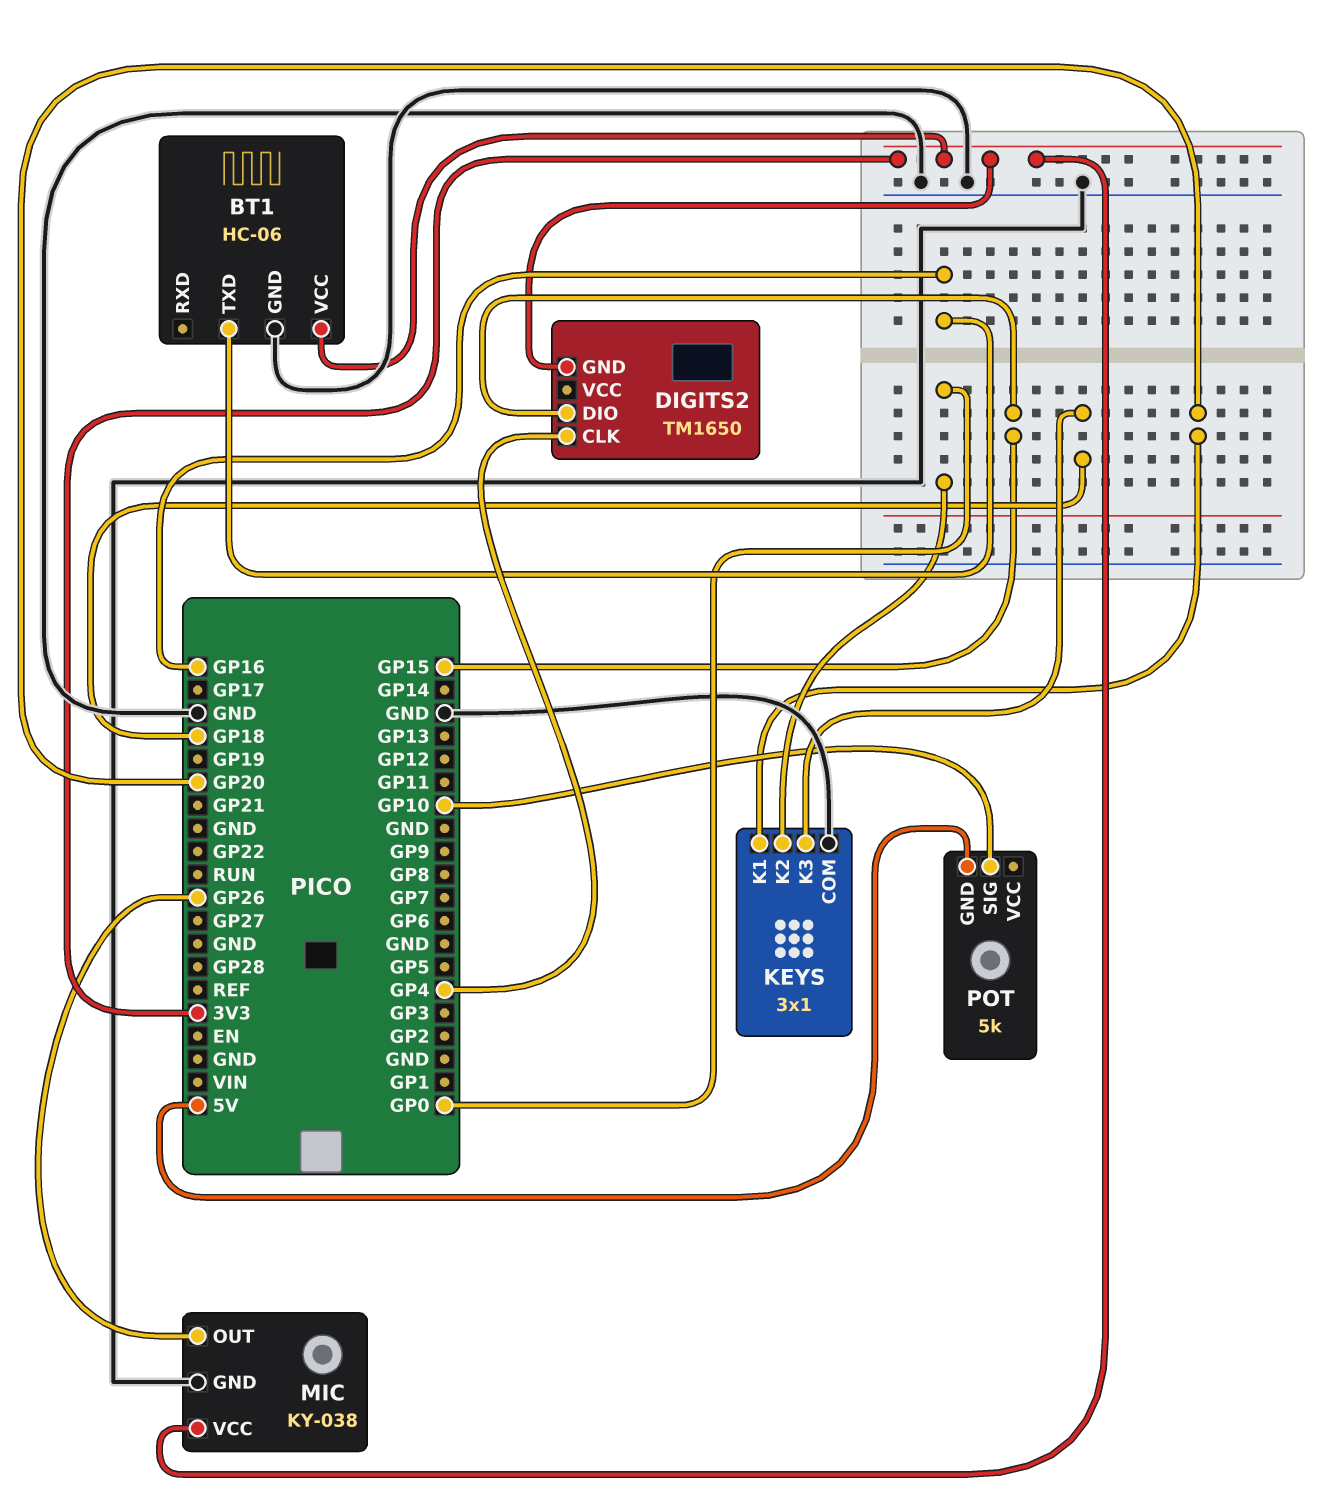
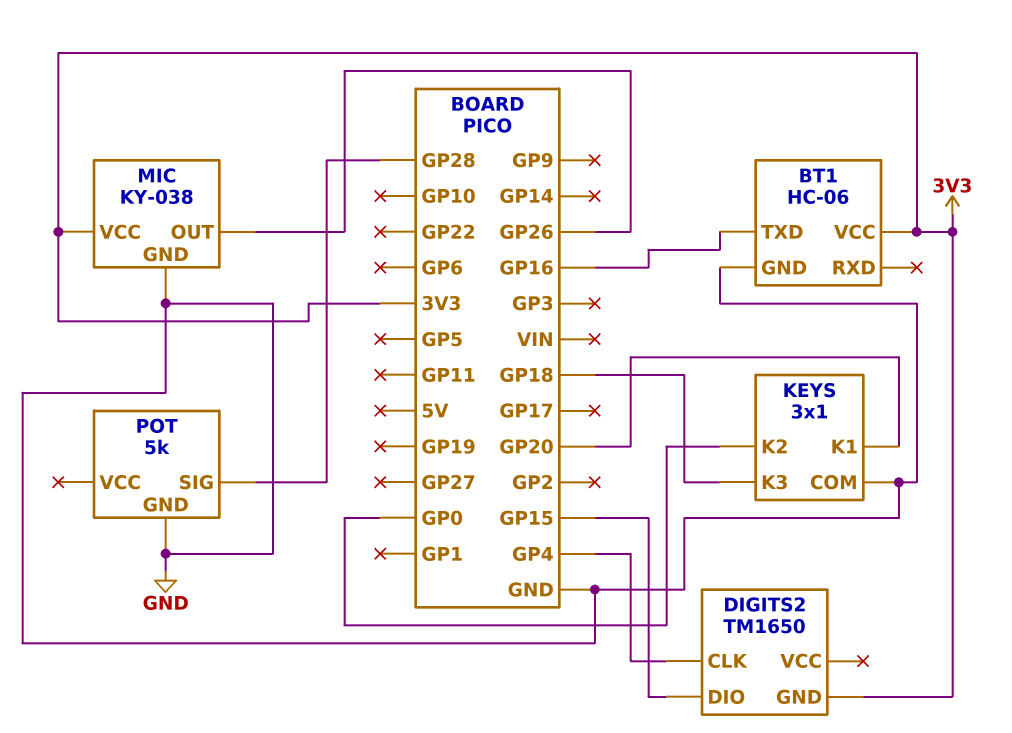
POT pin GND: 5V -> GND
POT pin SIG: GP10 -> GP28

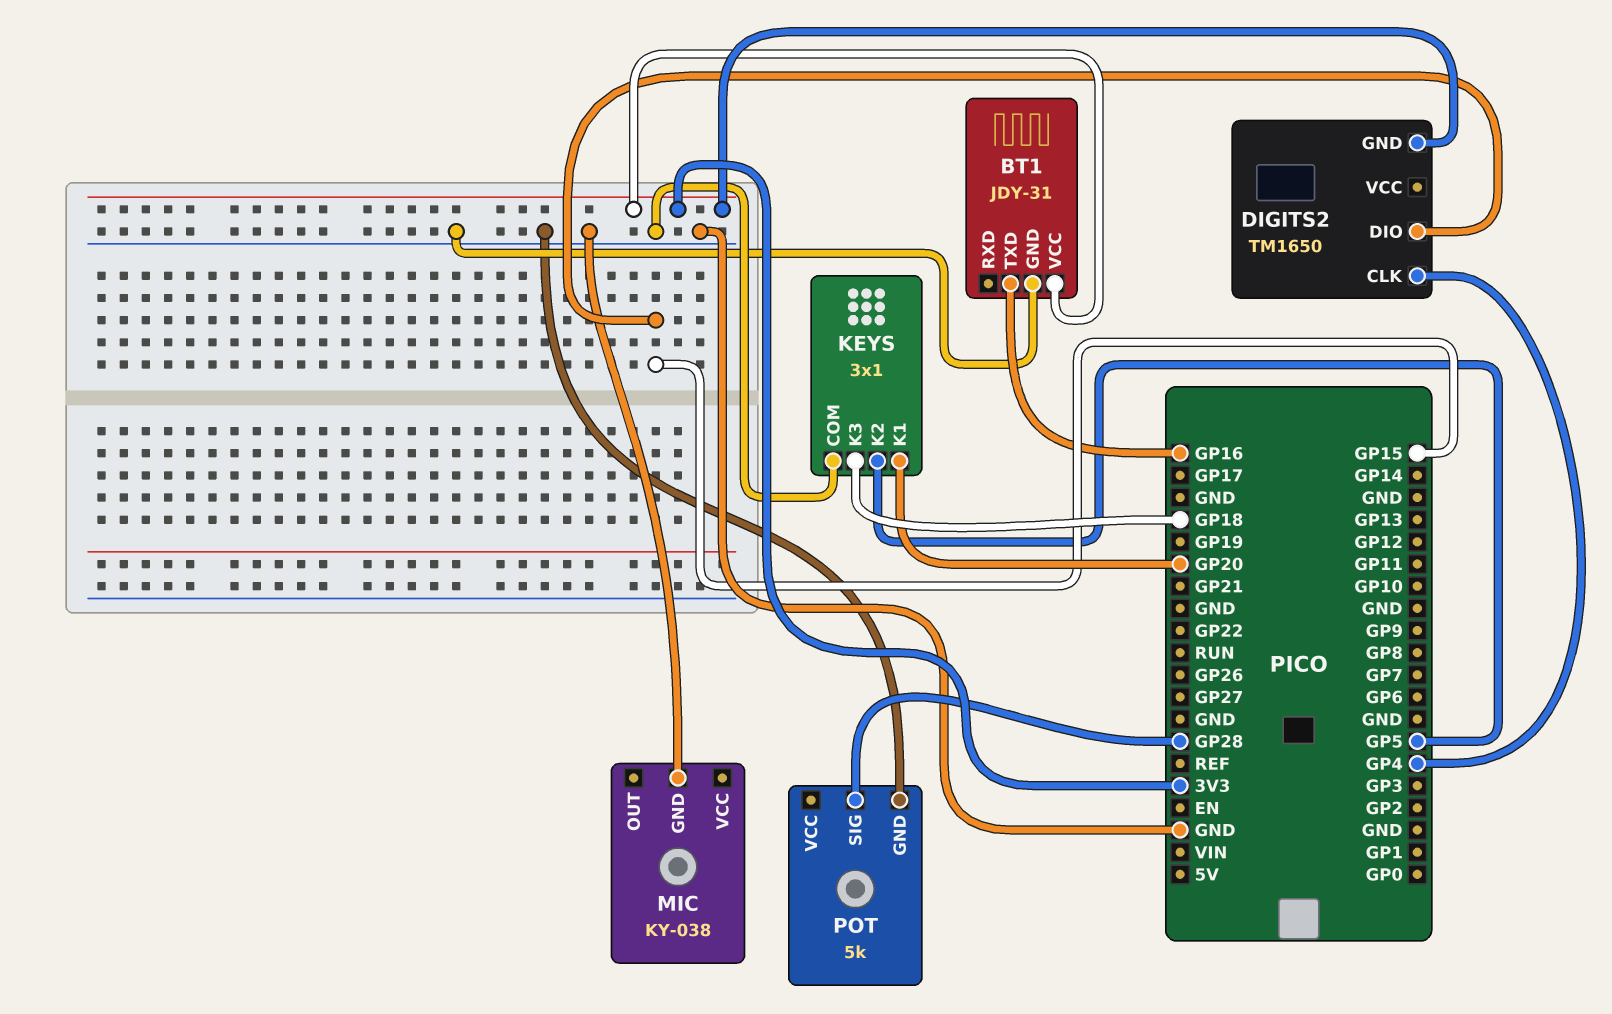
BT1: HC-06 -> JDY-31
KEYS pin K2: GP0 -> GP5
MIC pin OUT: GP26 -> none
MIC pin VCC: 3V3 -> none

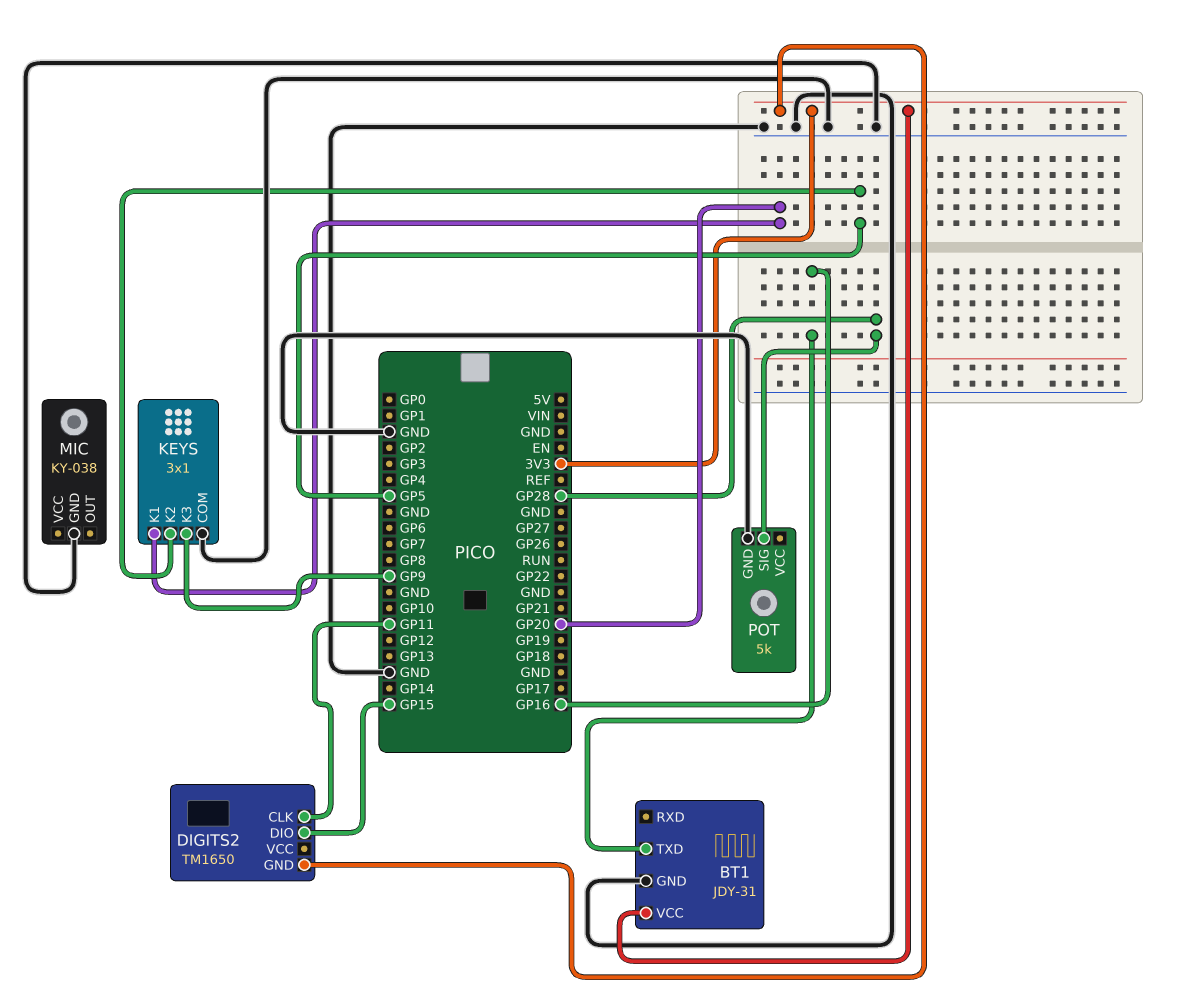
DIGITS2 pin CLK: GP4 -> GP11
KEYS pin K3: GP18 -> GP9

